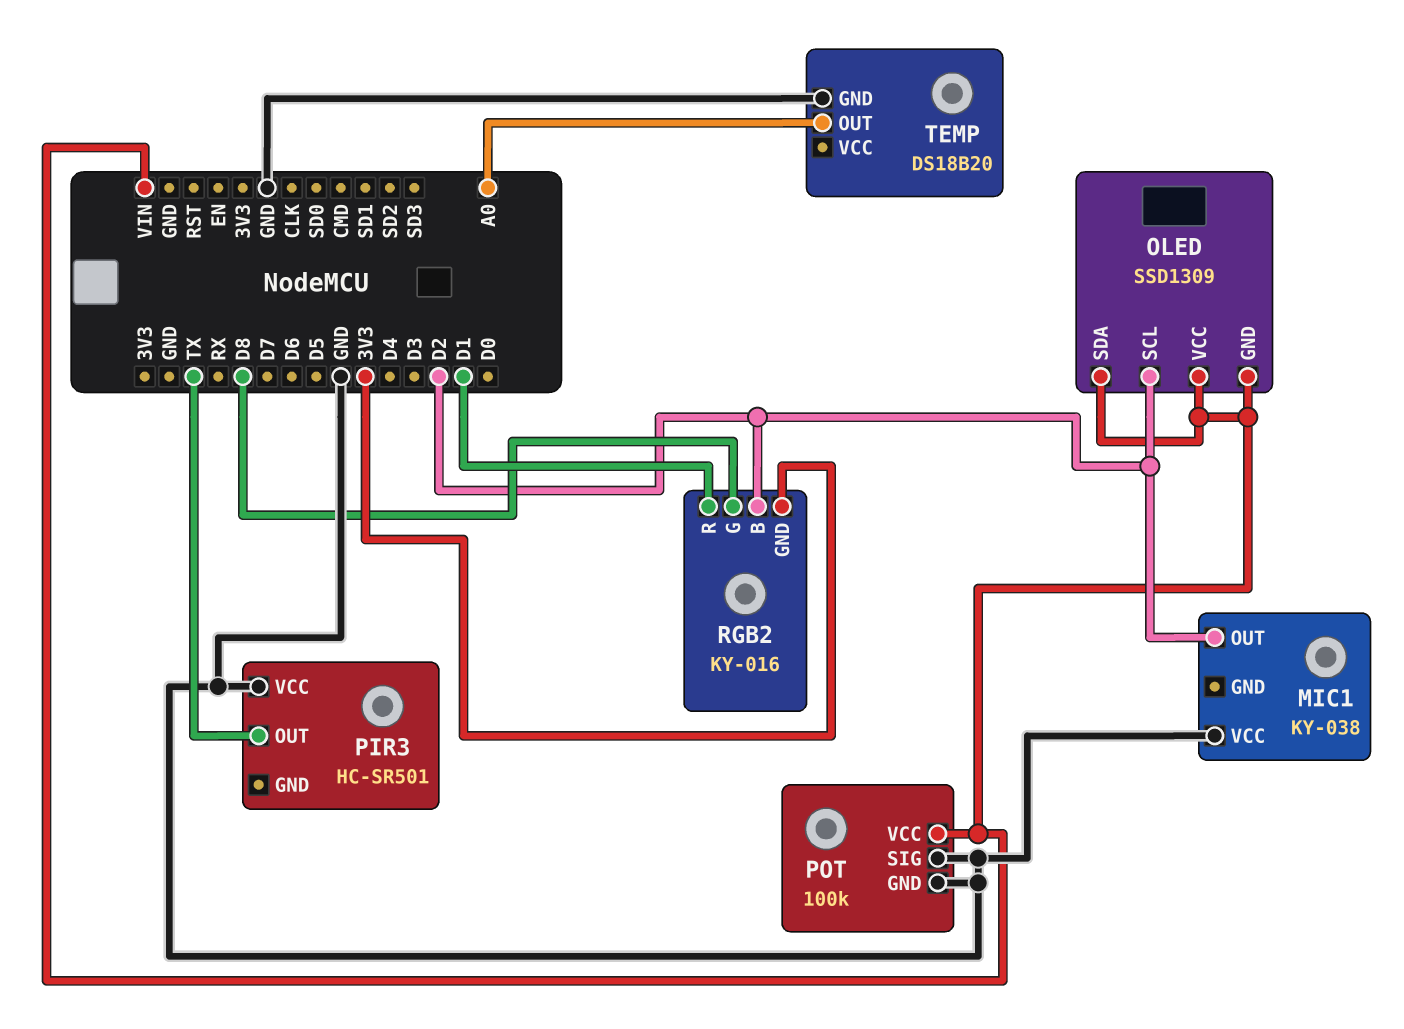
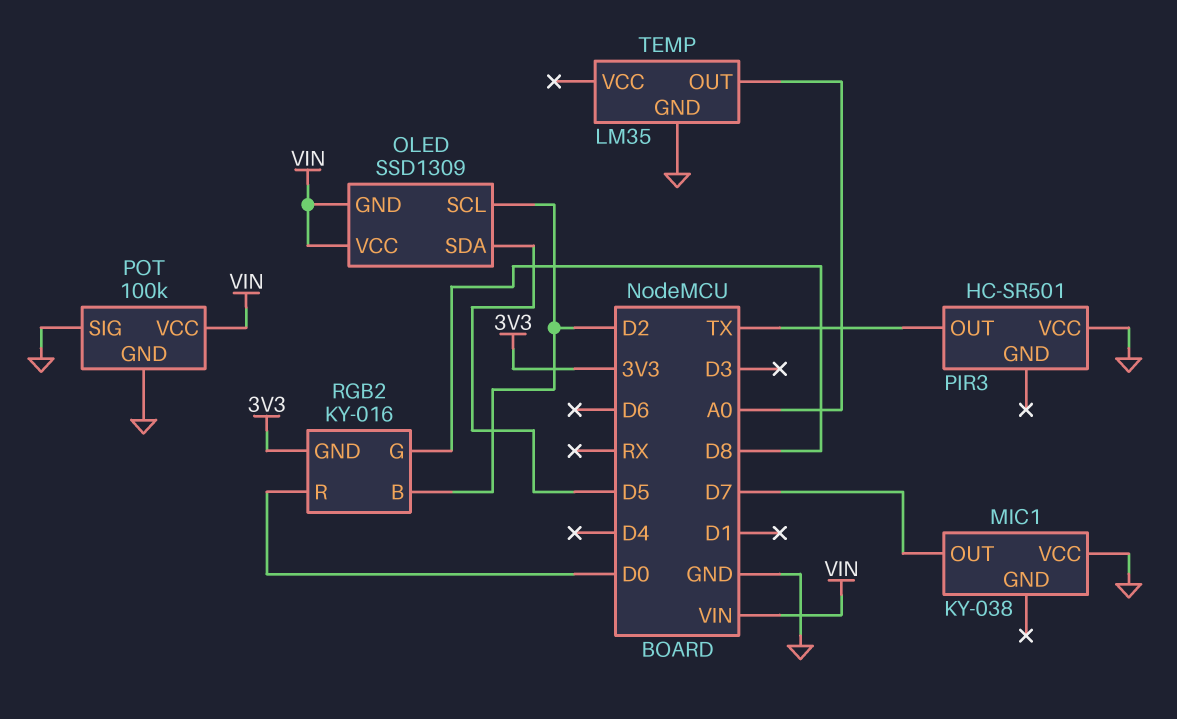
MIC1 pin OUT: D2 -> D7
OLED pin SDA: VIN -> D5
RGB2 pin R: D1 -> D0
TEMP: DS18B20 -> LM35

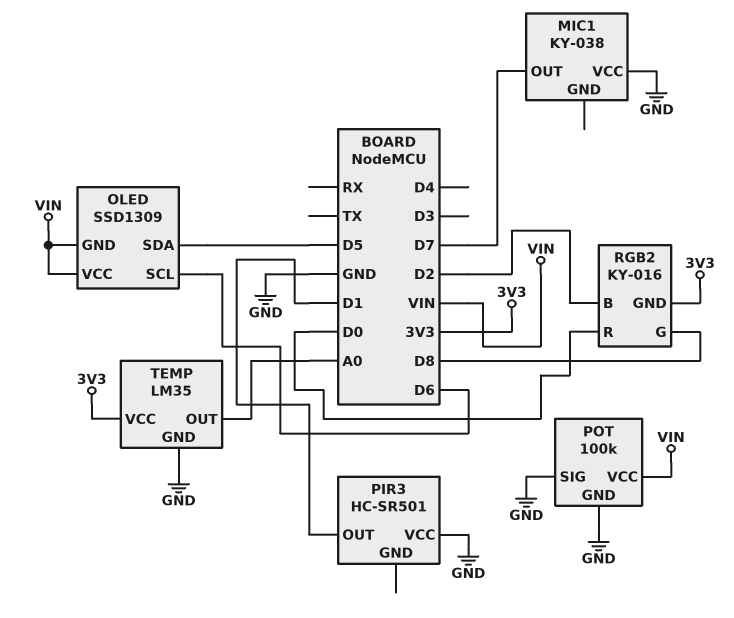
OLED pin SCL: D2 -> D6
PIR3 pin OUT: TX -> D1
TEMP pin VCC: none -> 3V3

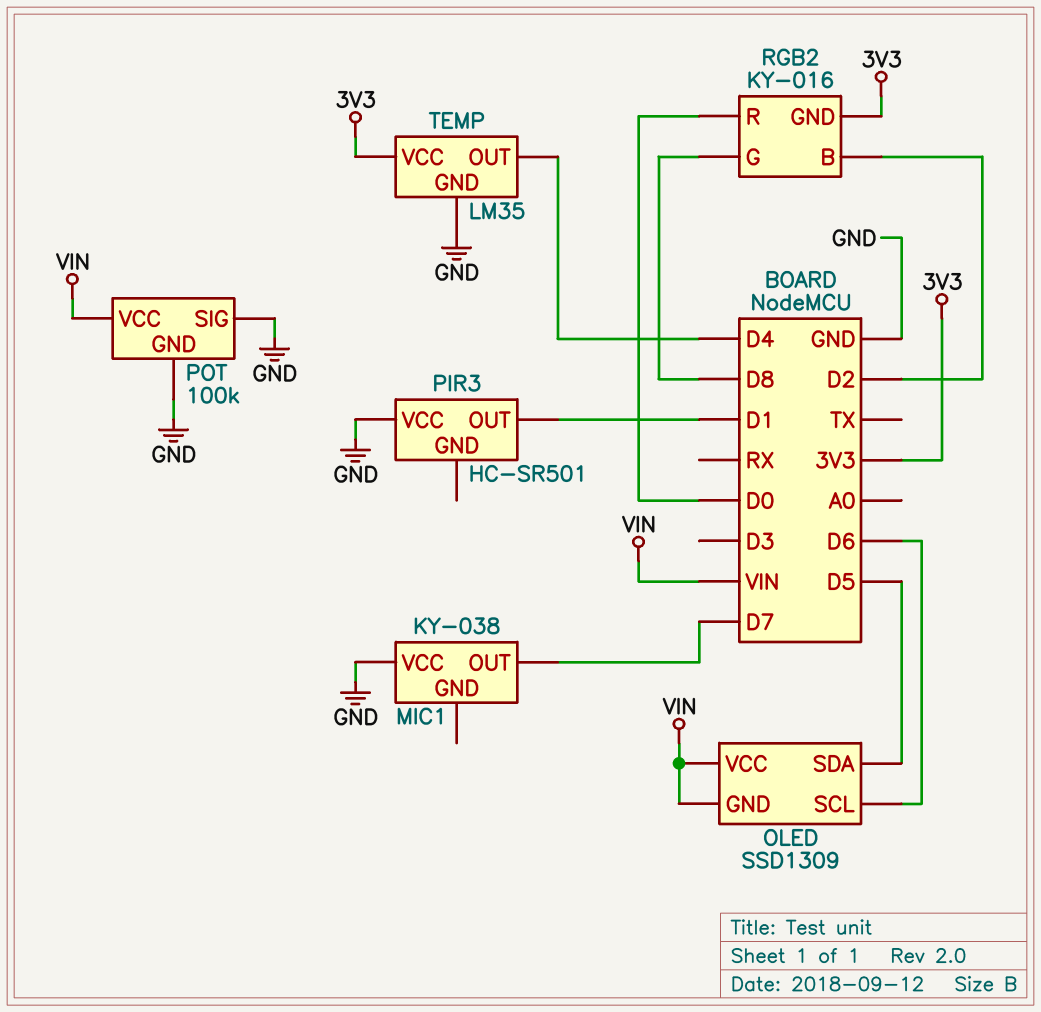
TEMP pin OUT: A0 -> D4

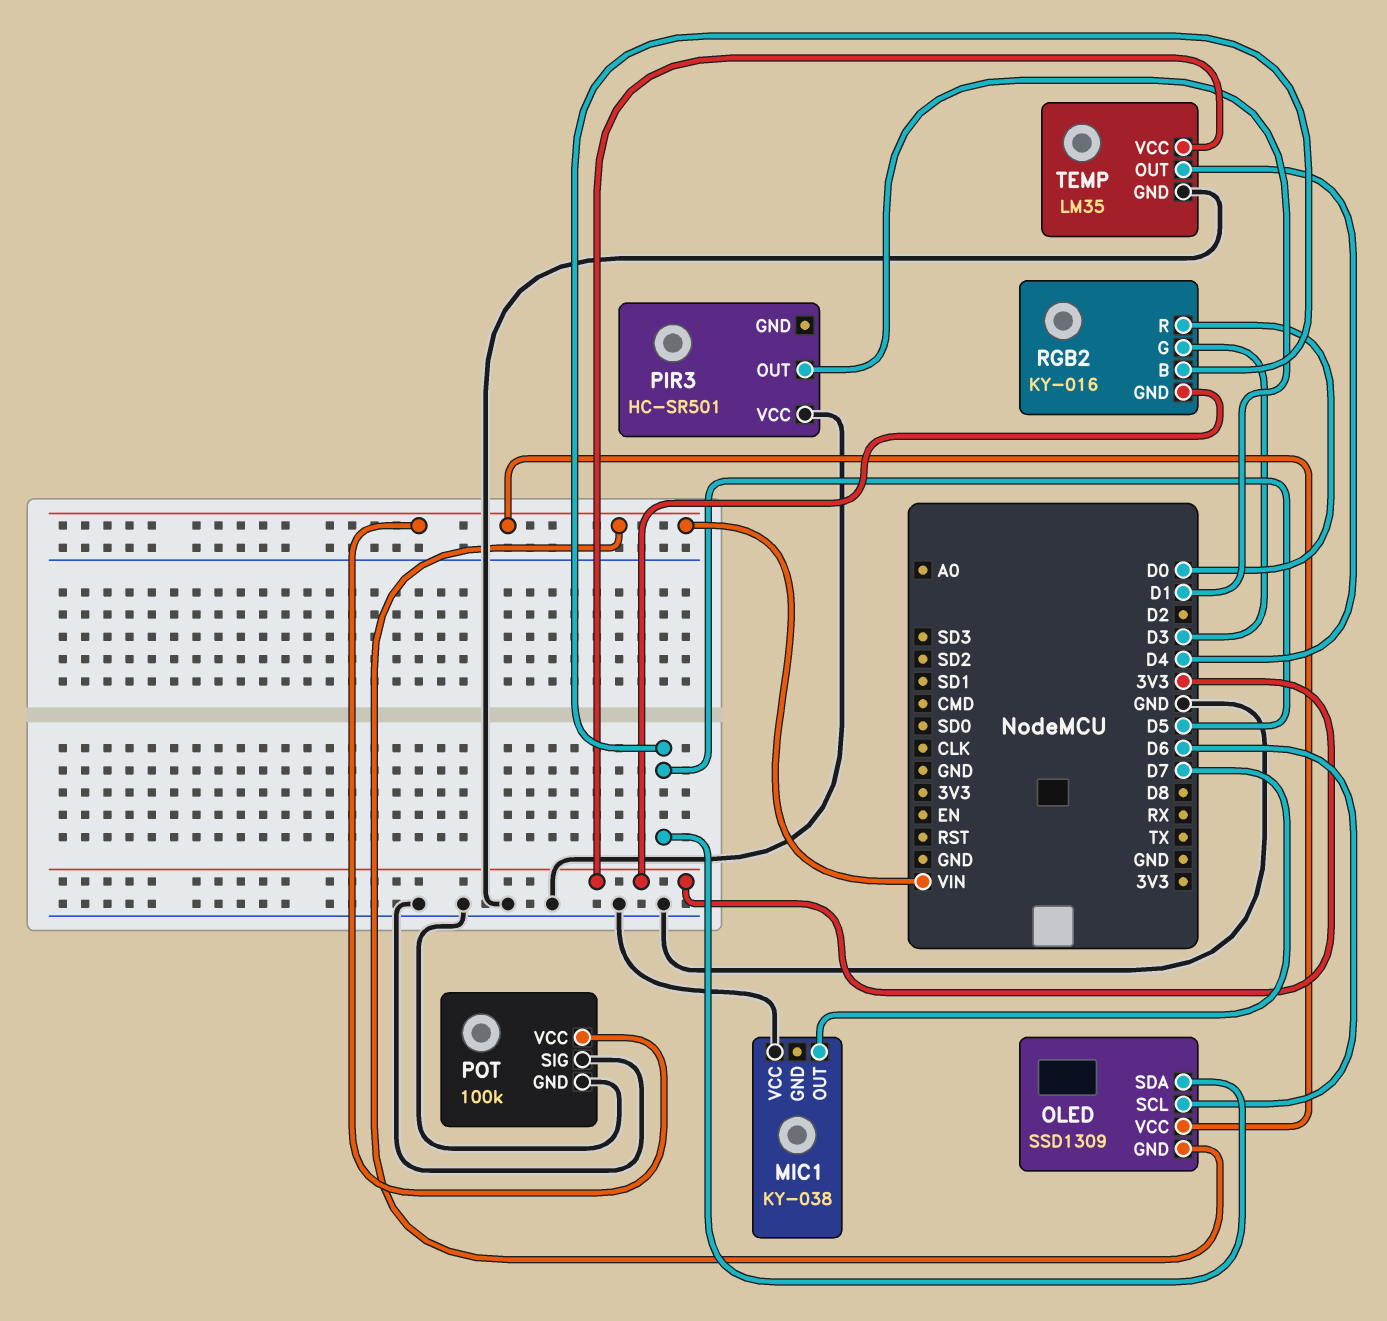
RGB2 pin B: D2 -> D5
RGB2 pin G: D8 -> D3

